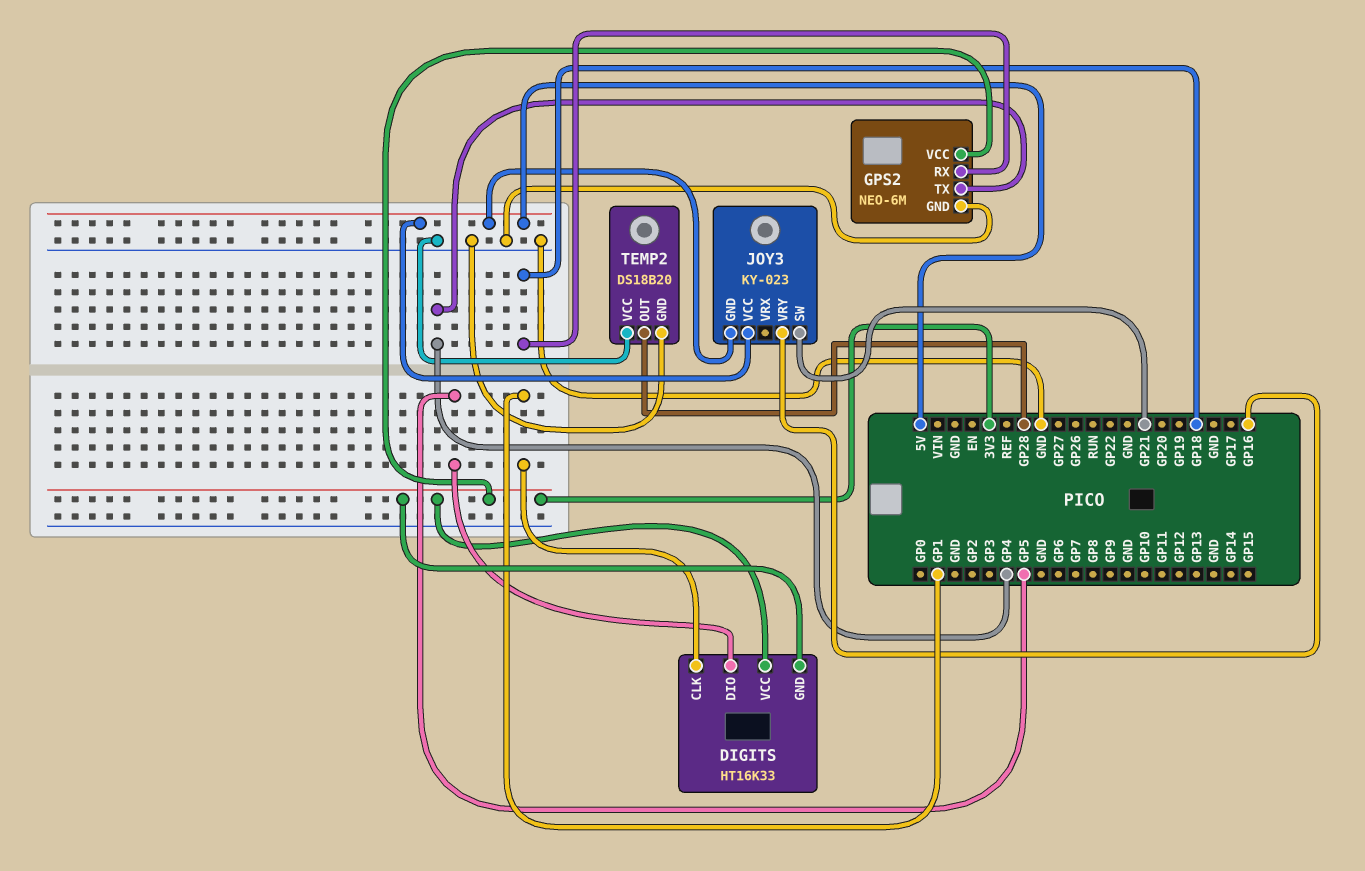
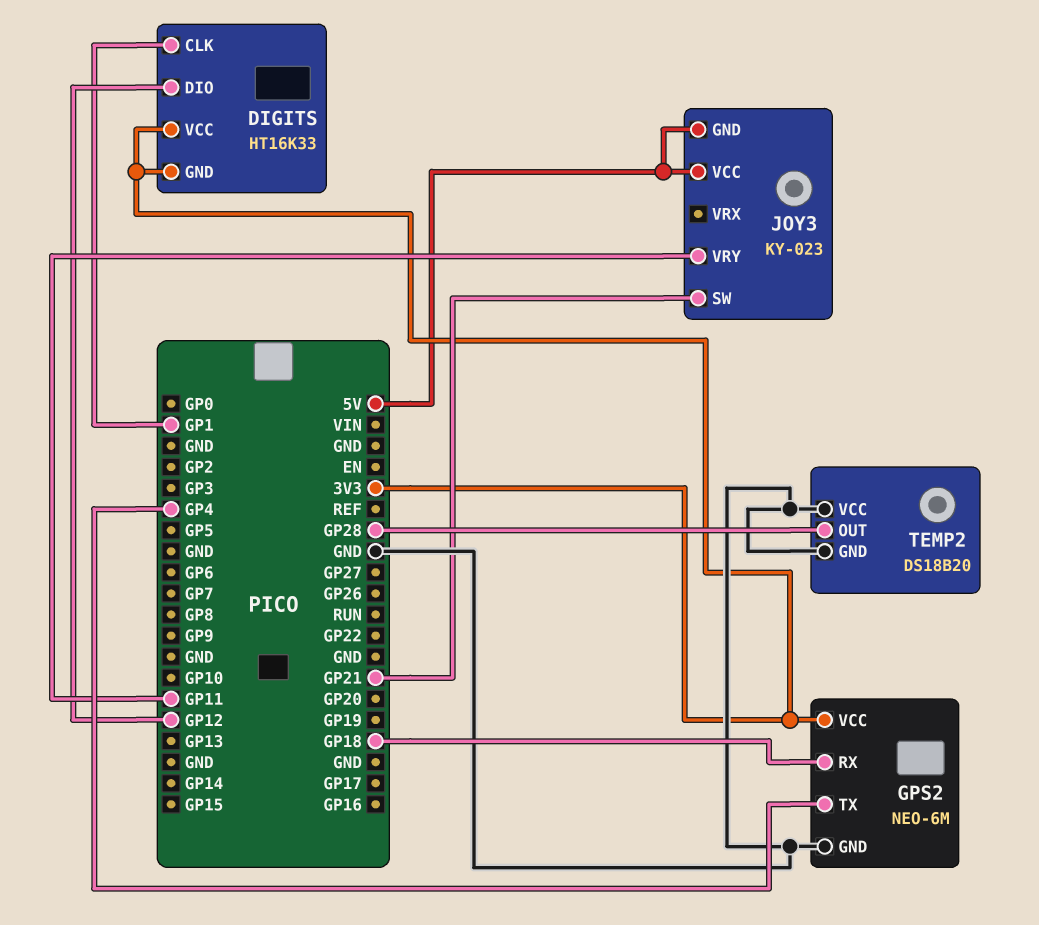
DIGITS pin DIO: GP5 -> GP12
JOY3 pin VRY: GP16 -> GP11

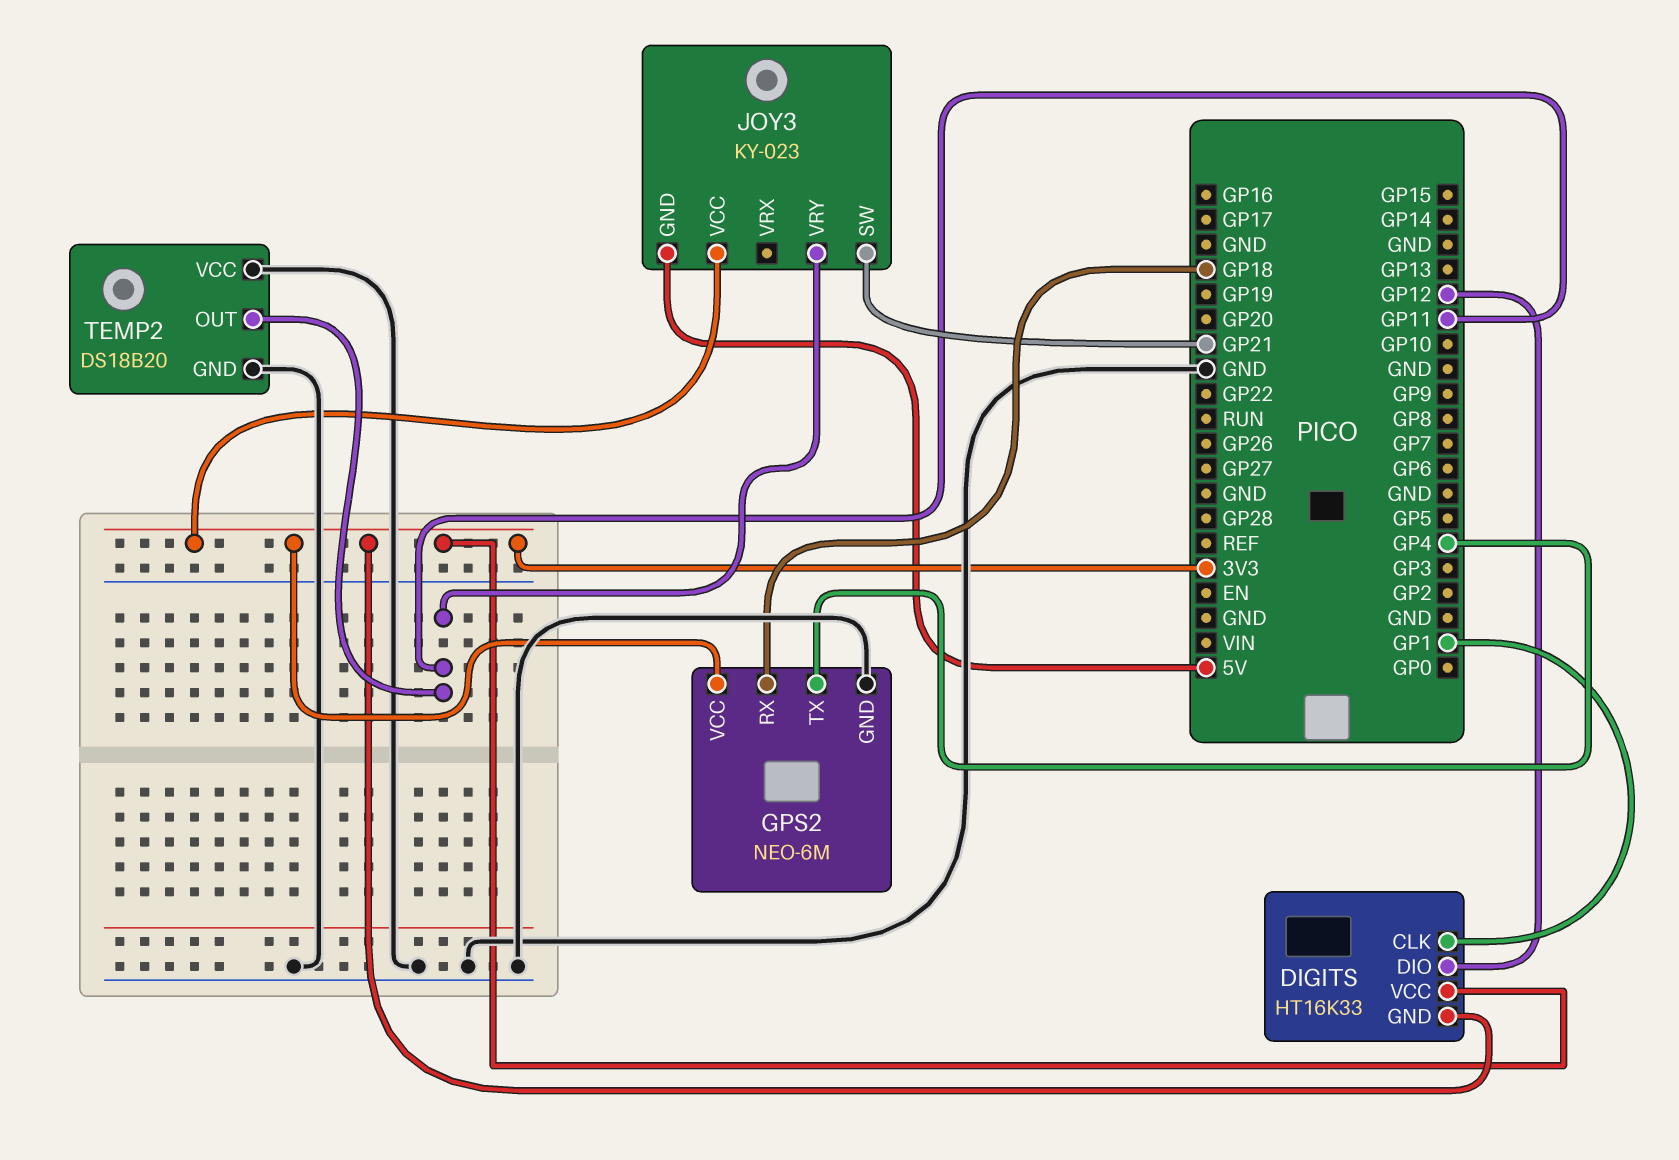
JOY3 pin VCC: 5V -> 3V3
TEMP2 pin OUT: GP28 -> GP11

